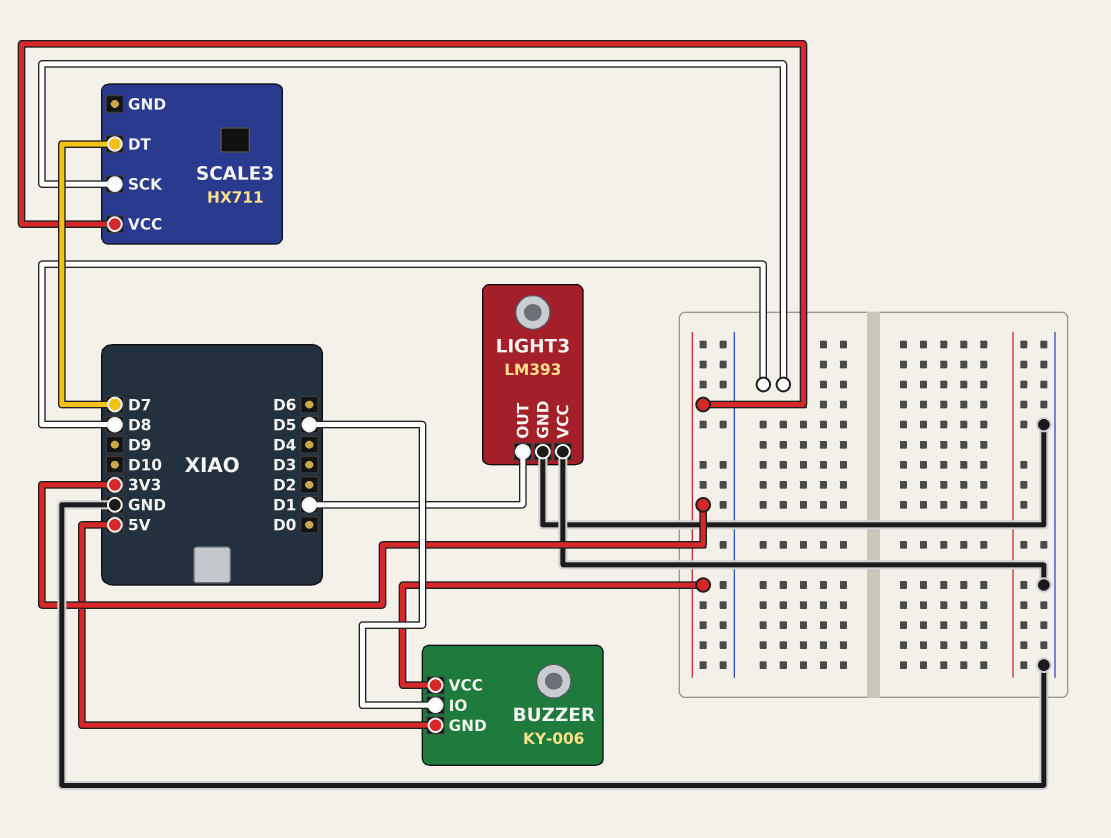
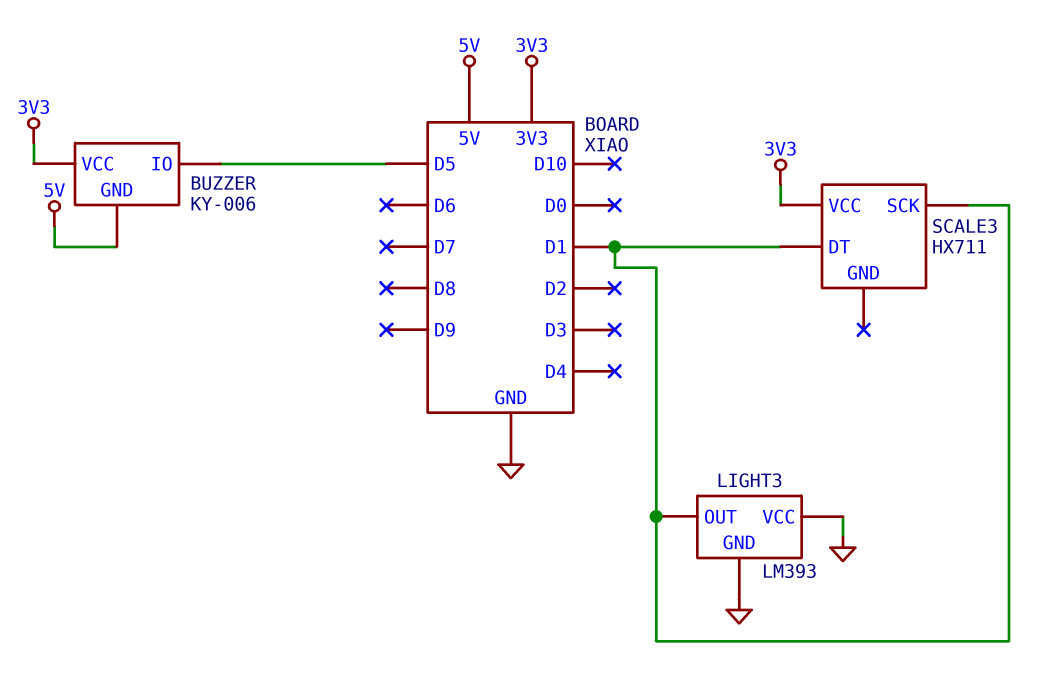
SCALE3 pin DT: D7 -> D1
SCALE3 pin SCK: D8 -> D1

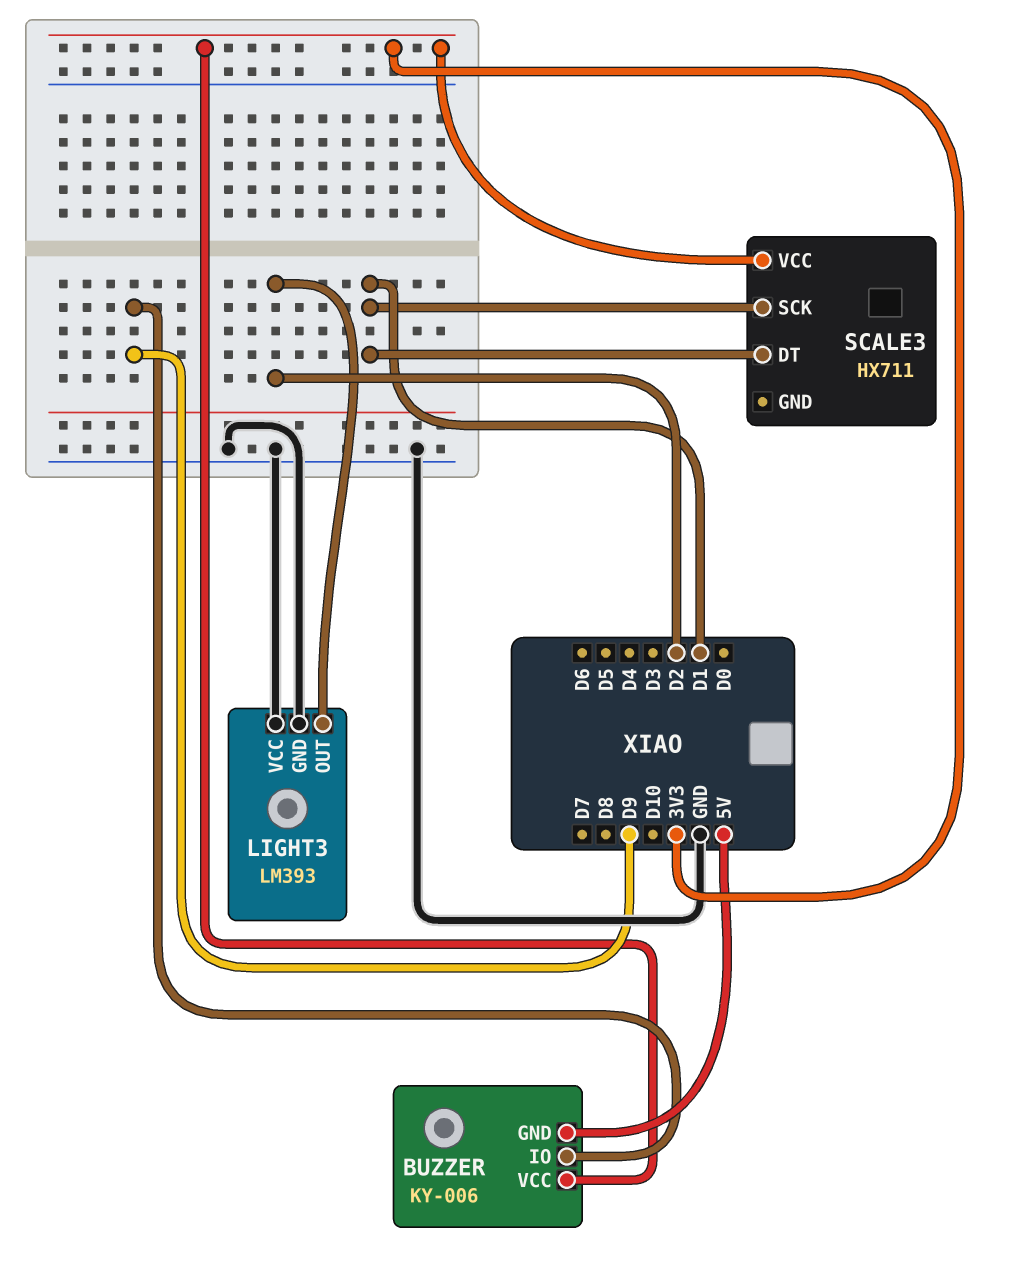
BUZZER pin IO: D5 -> D9
LIGHT3 pin OUT: D1 -> D2

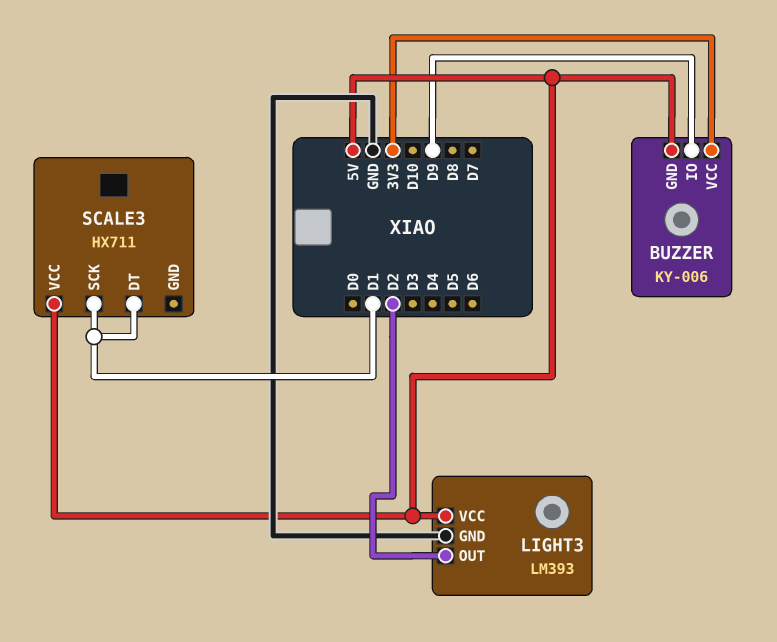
LIGHT3 pin VCC: GND -> 5V
SCALE3 pin VCC: 3V3 -> 5V

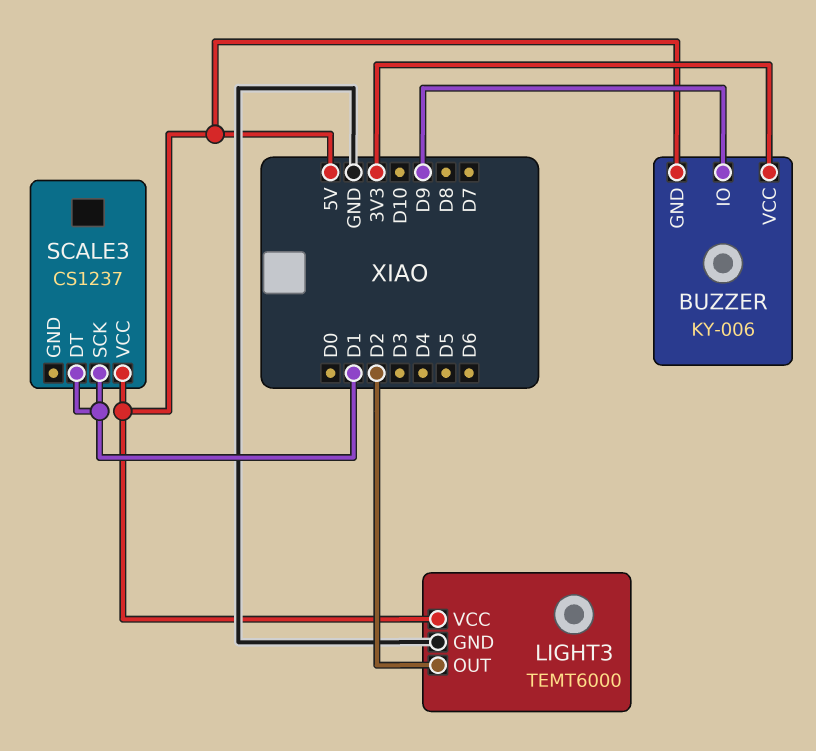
LIGHT3: LM393 -> TEMT6000
SCALE3: HX711 -> CS1237

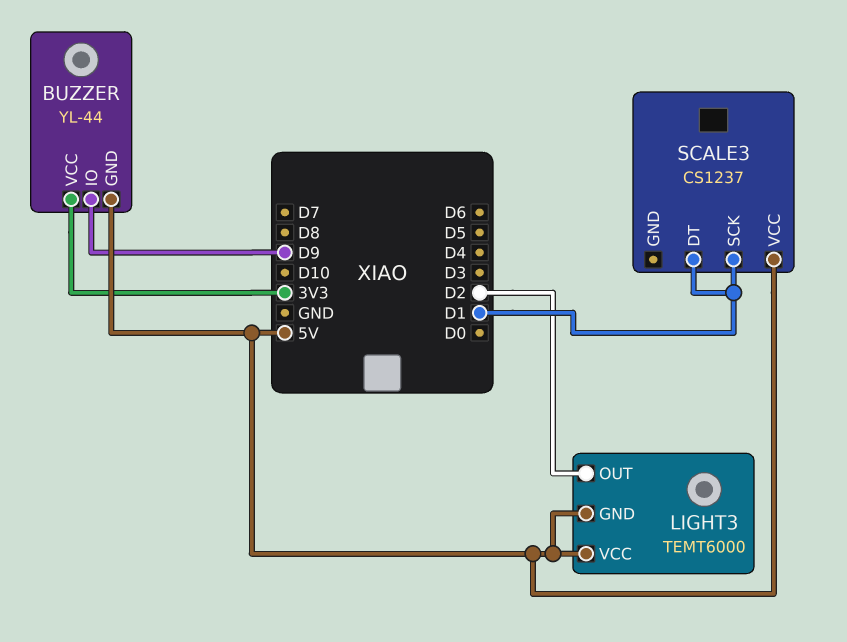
BUZZER: KY-006 -> YL-44
LIGHT3 pin GND: GND -> 5V

